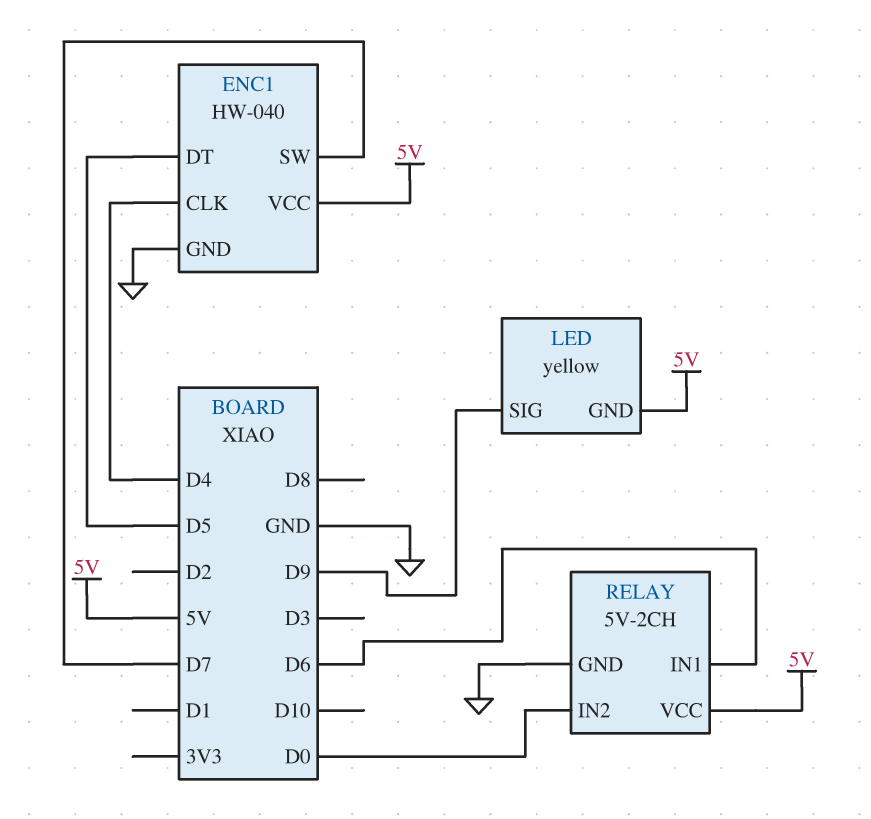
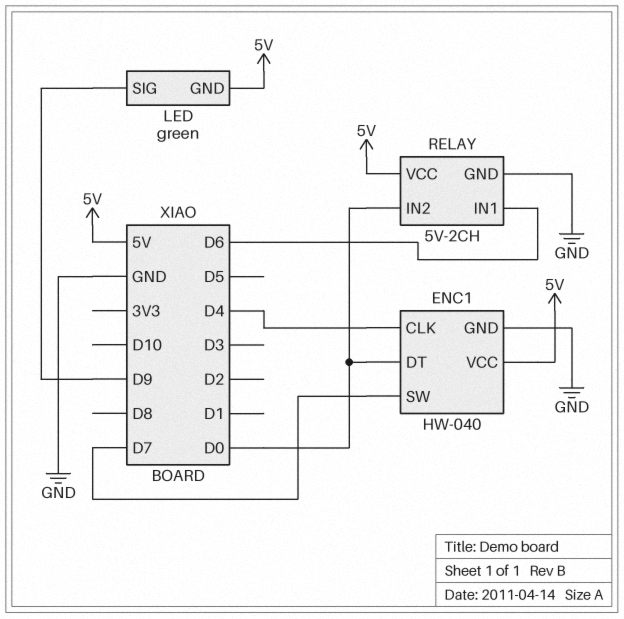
ENC1 pin DT: D5 -> D0
LED: yellow -> green

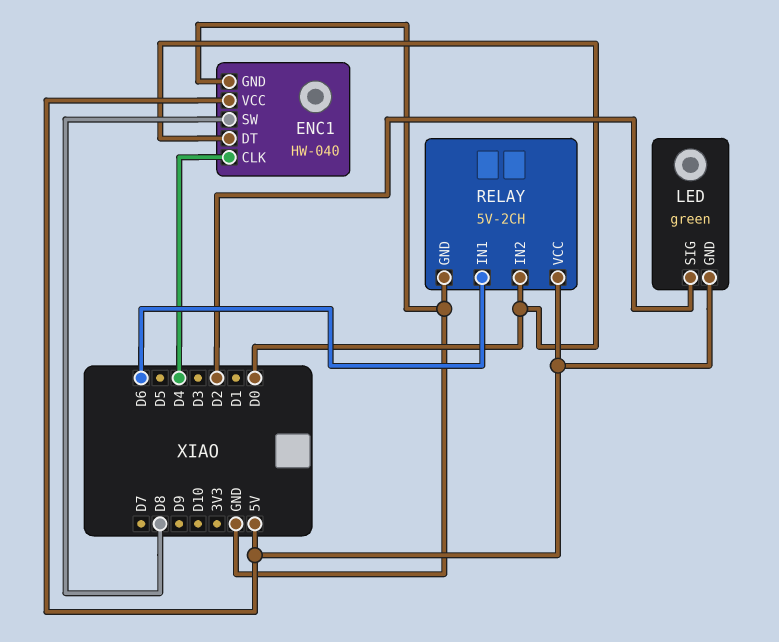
ENC1 pin SW: D7 -> D8
LED pin SIG: D9 -> D2

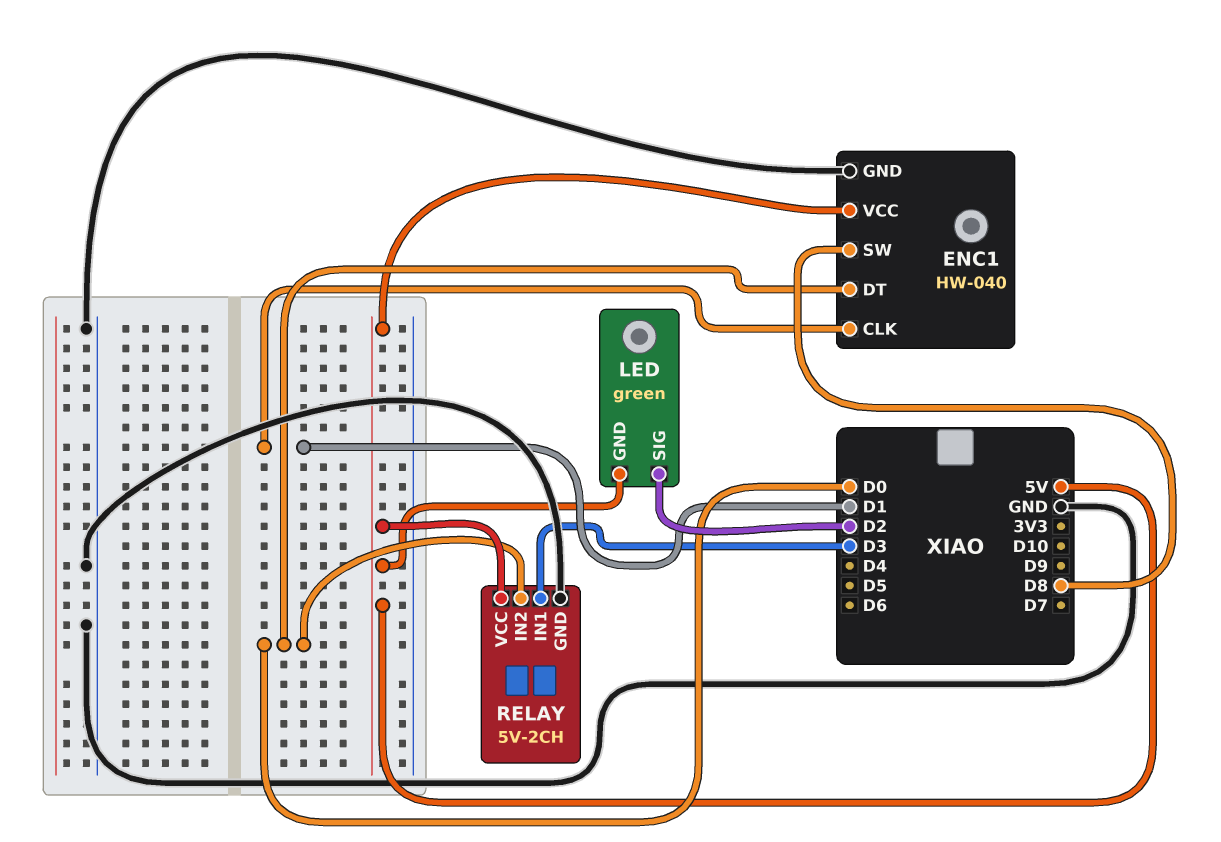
ENC1 pin CLK: D4 -> D1
RELAY pin IN1: D6 -> D3

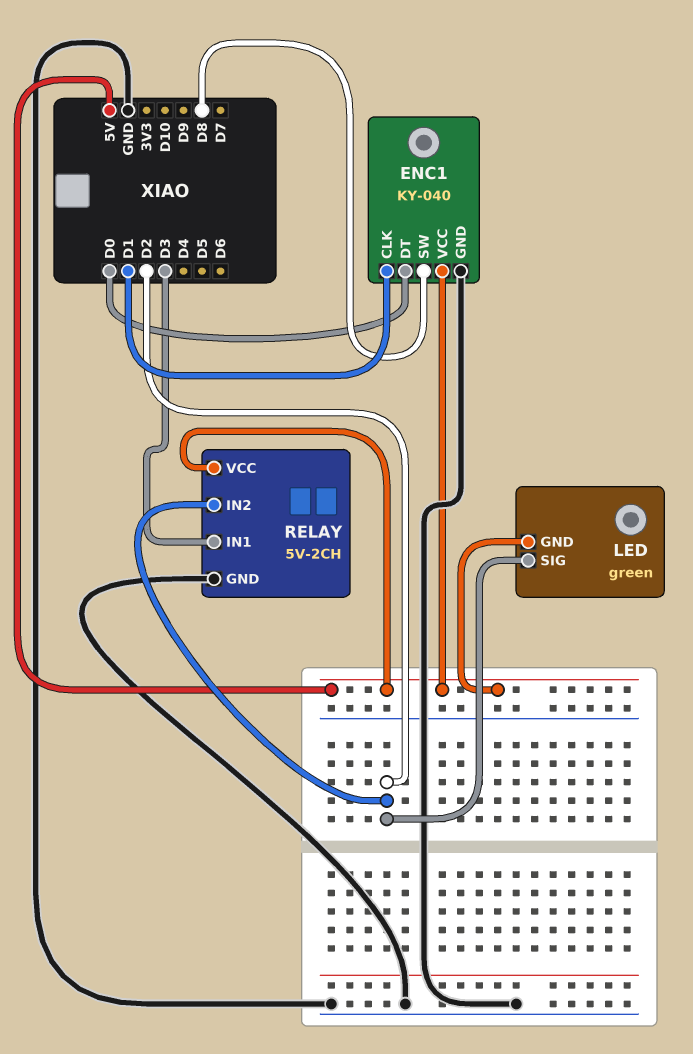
ENC1: HW-040 -> KY-040
RELAY pin IN2: D0 -> D2

